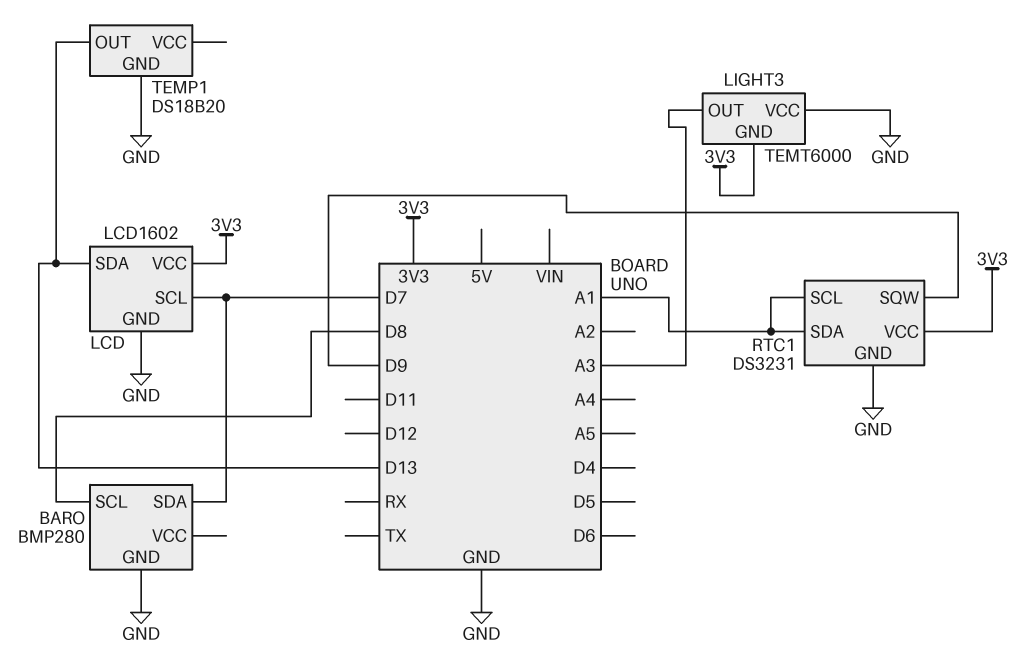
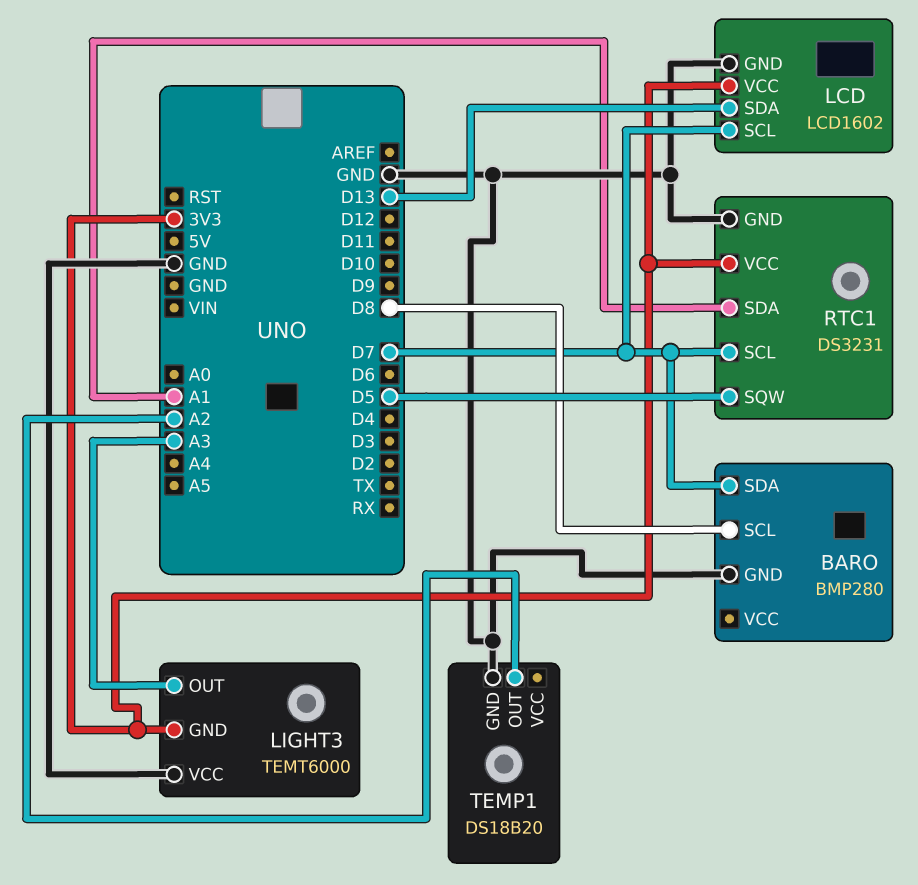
RTC1 pin SCL: A1 -> D7
RTC1 pin SQW: D9 -> D5
TEMP1 pin OUT: D13 -> A2

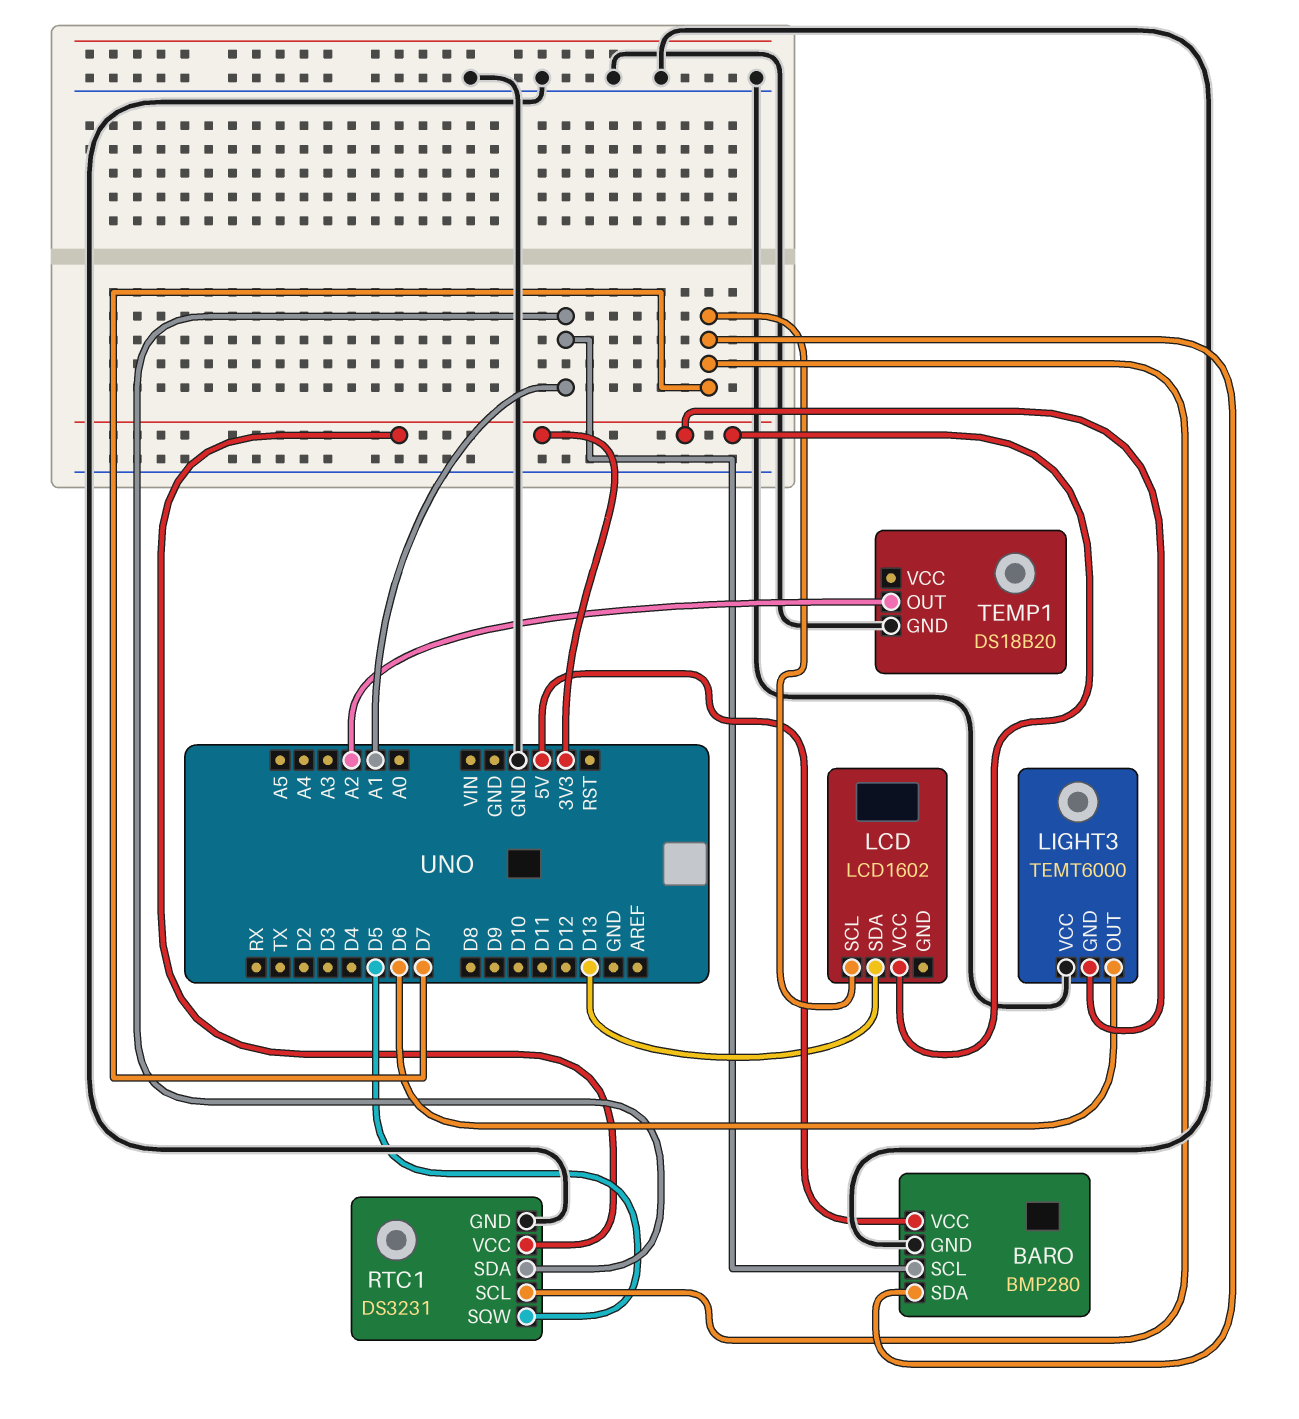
BARO pin SCL: D8 -> A1
BARO pin VCC: none -> 5V
LCD pin GND: GND -> none
LIGHT3 pin OUT: A3 -> D6

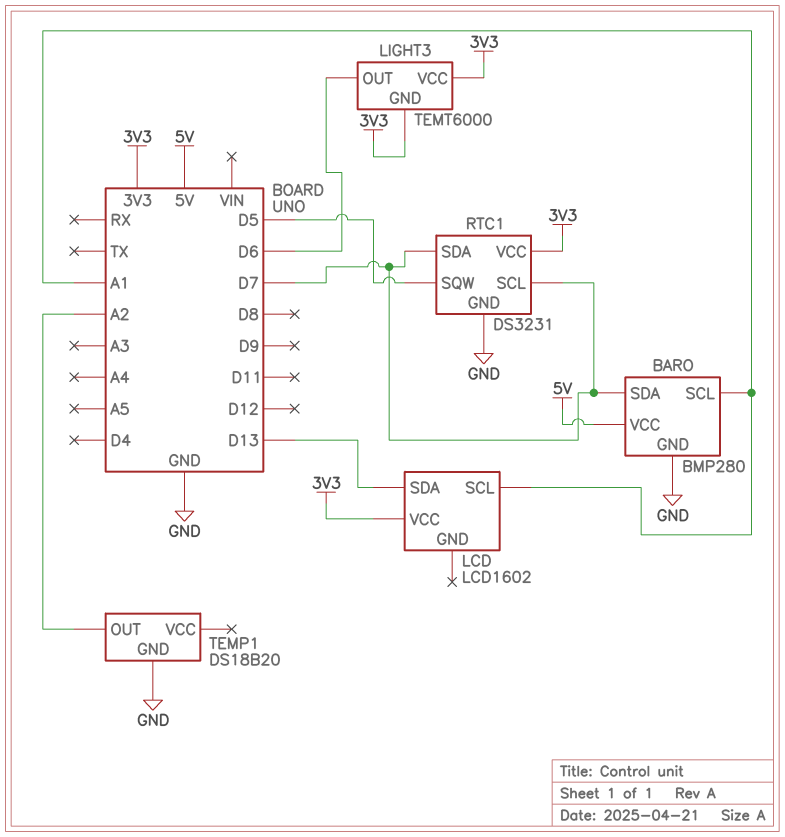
LCD pin SCL: D7 -> A1
LIGHT3 pin VCC: GND -> 3V3
RTC1 pin SDA: A1 -> D7

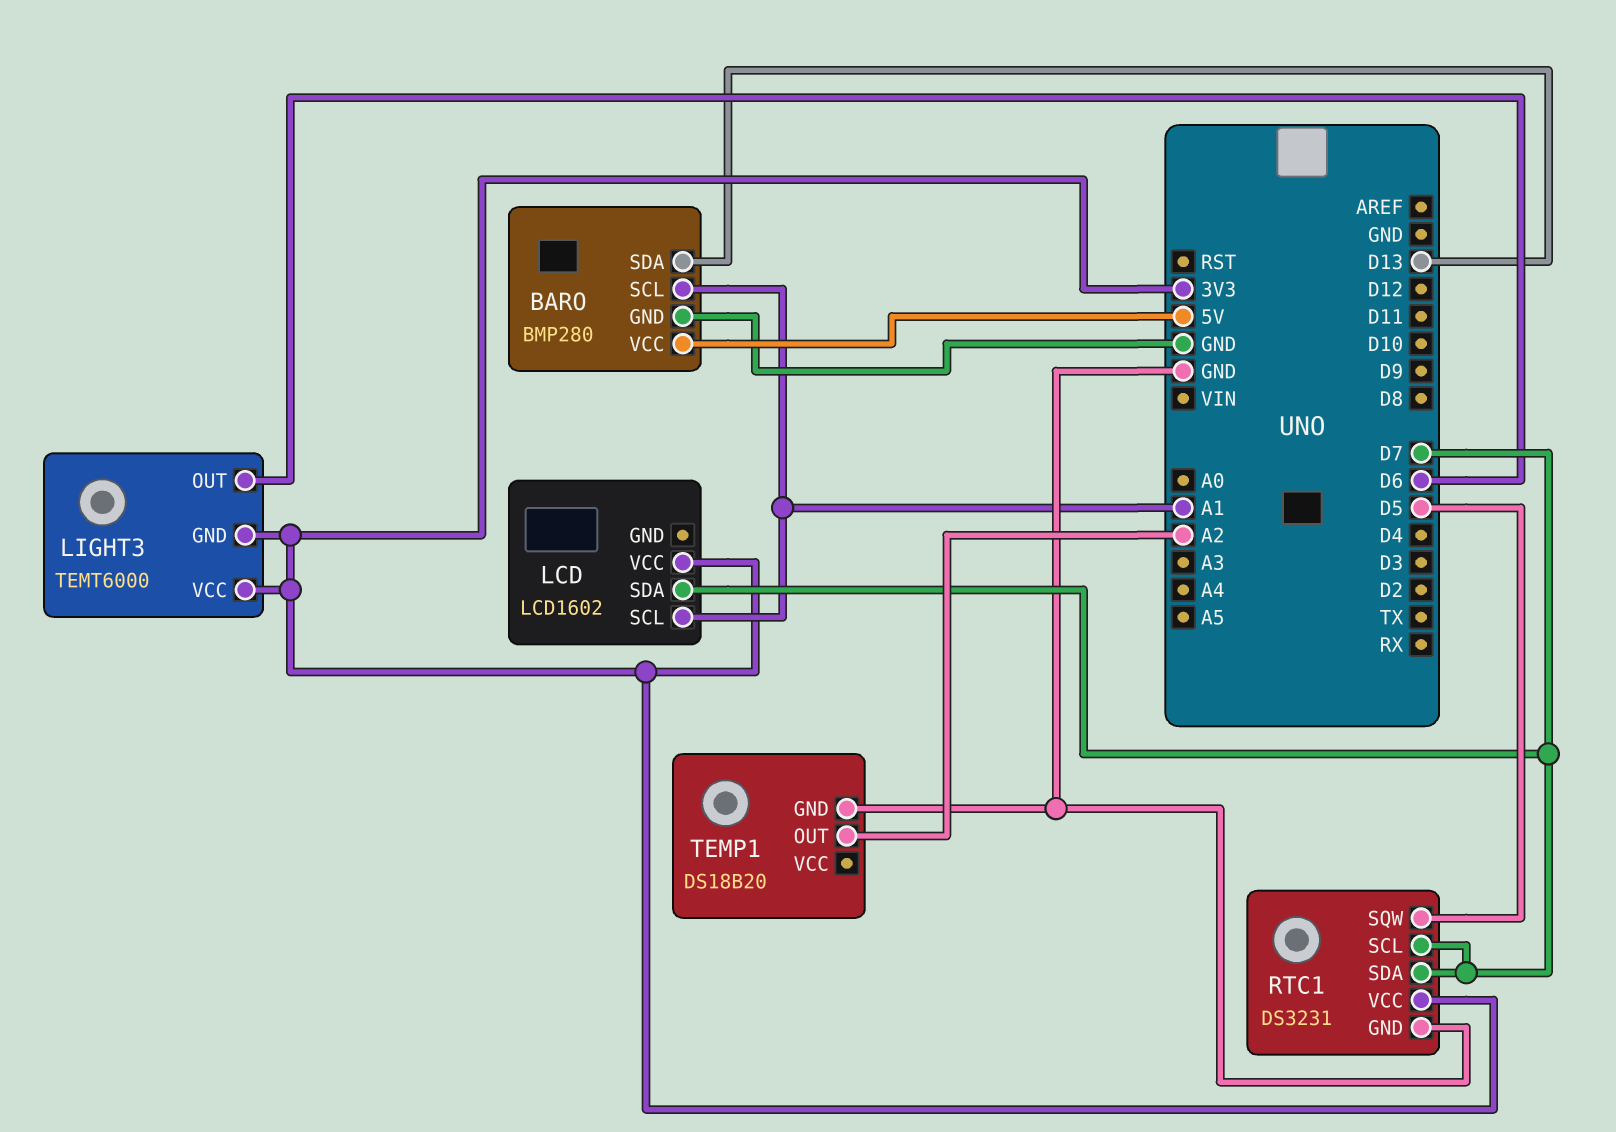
BARO pin SDA: D7 -> D13
LCD pin SDA: D13 -> D7

